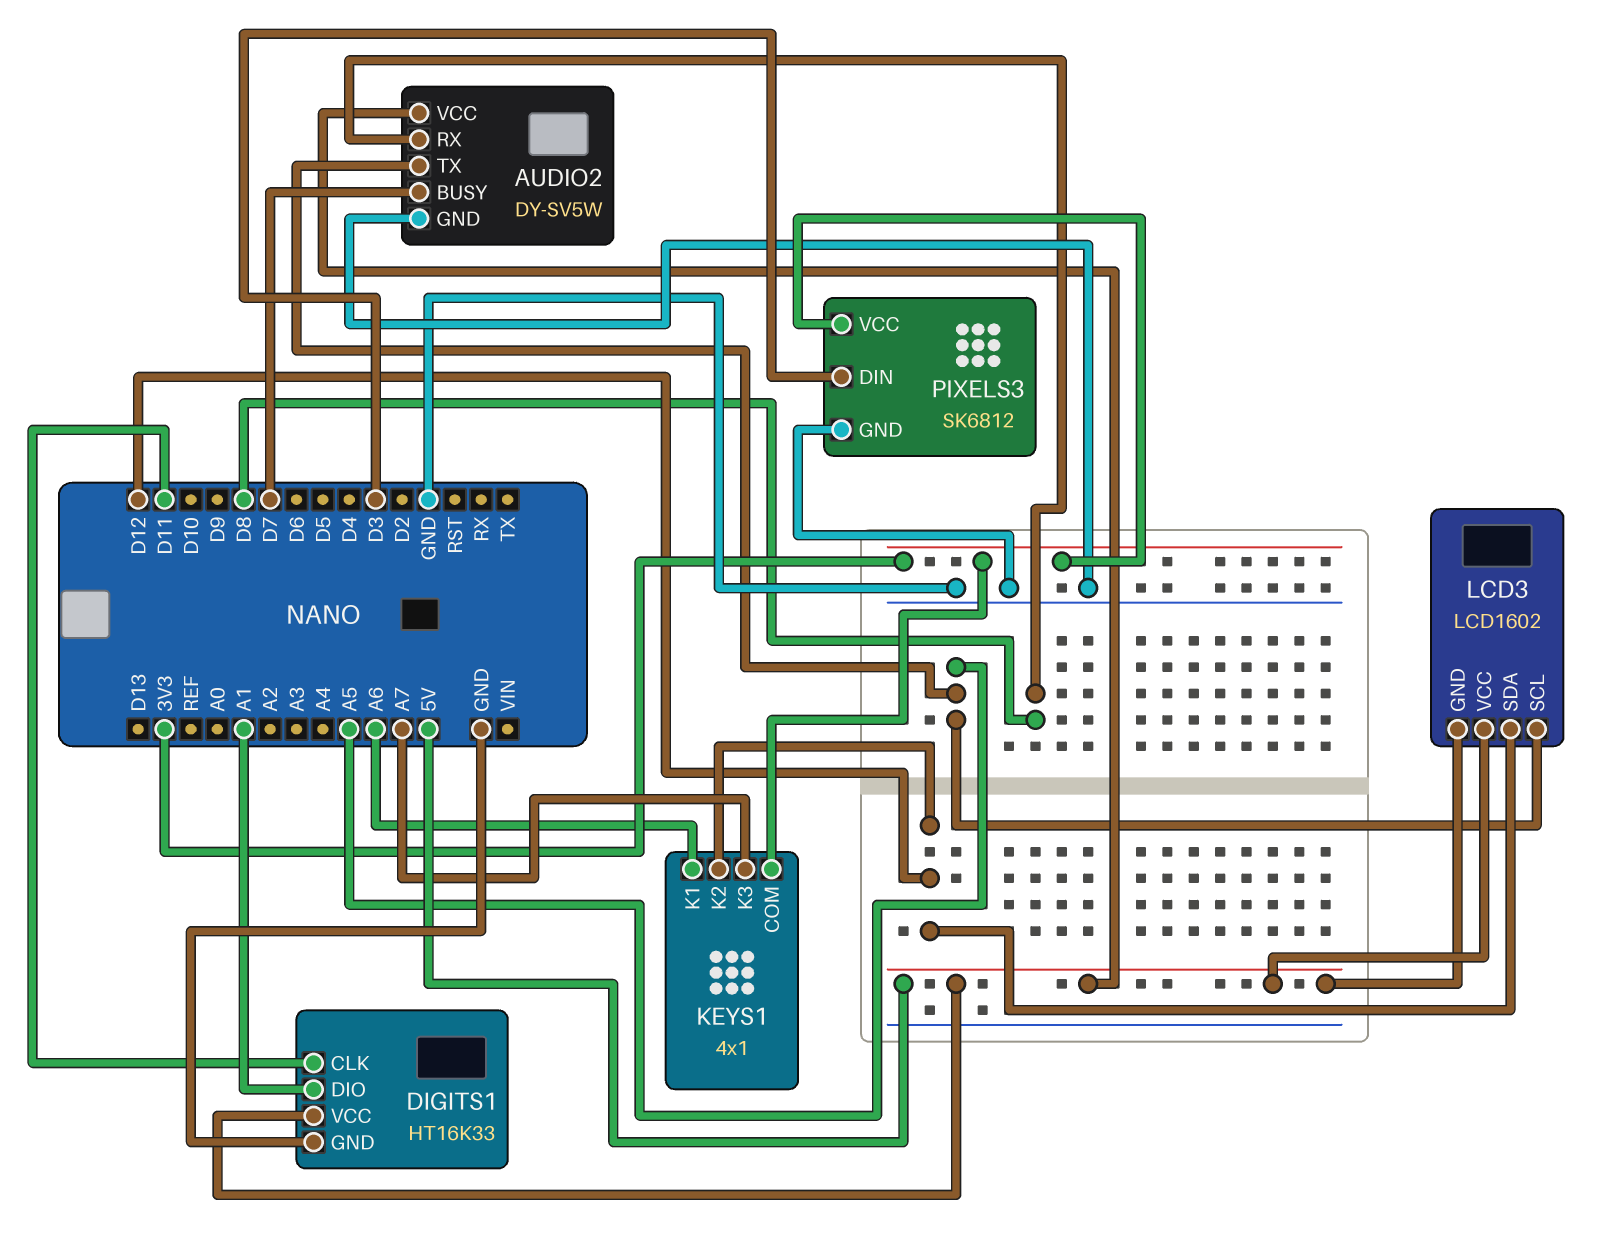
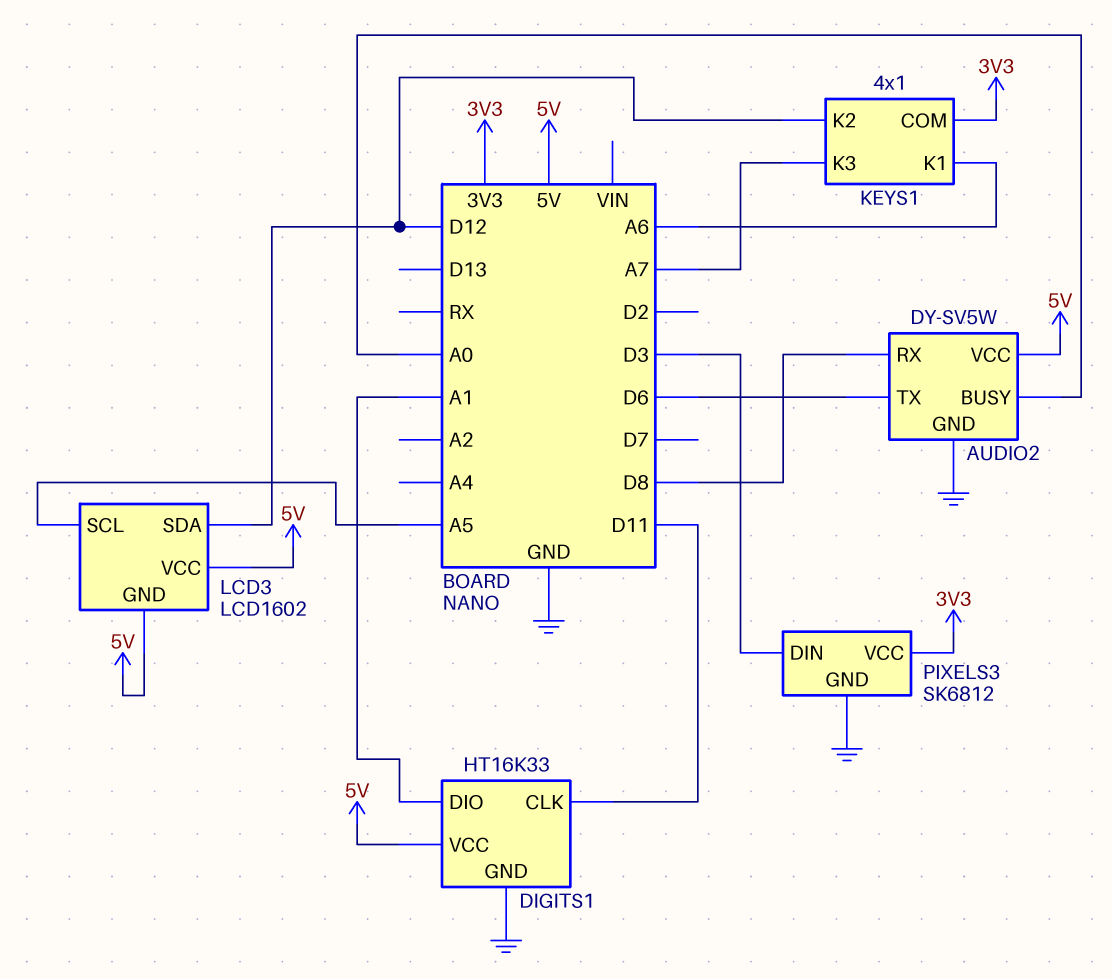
AUDIO2 pin BUSY: D7 -> A0
AUDIO2 pin TX: A5 -> D6

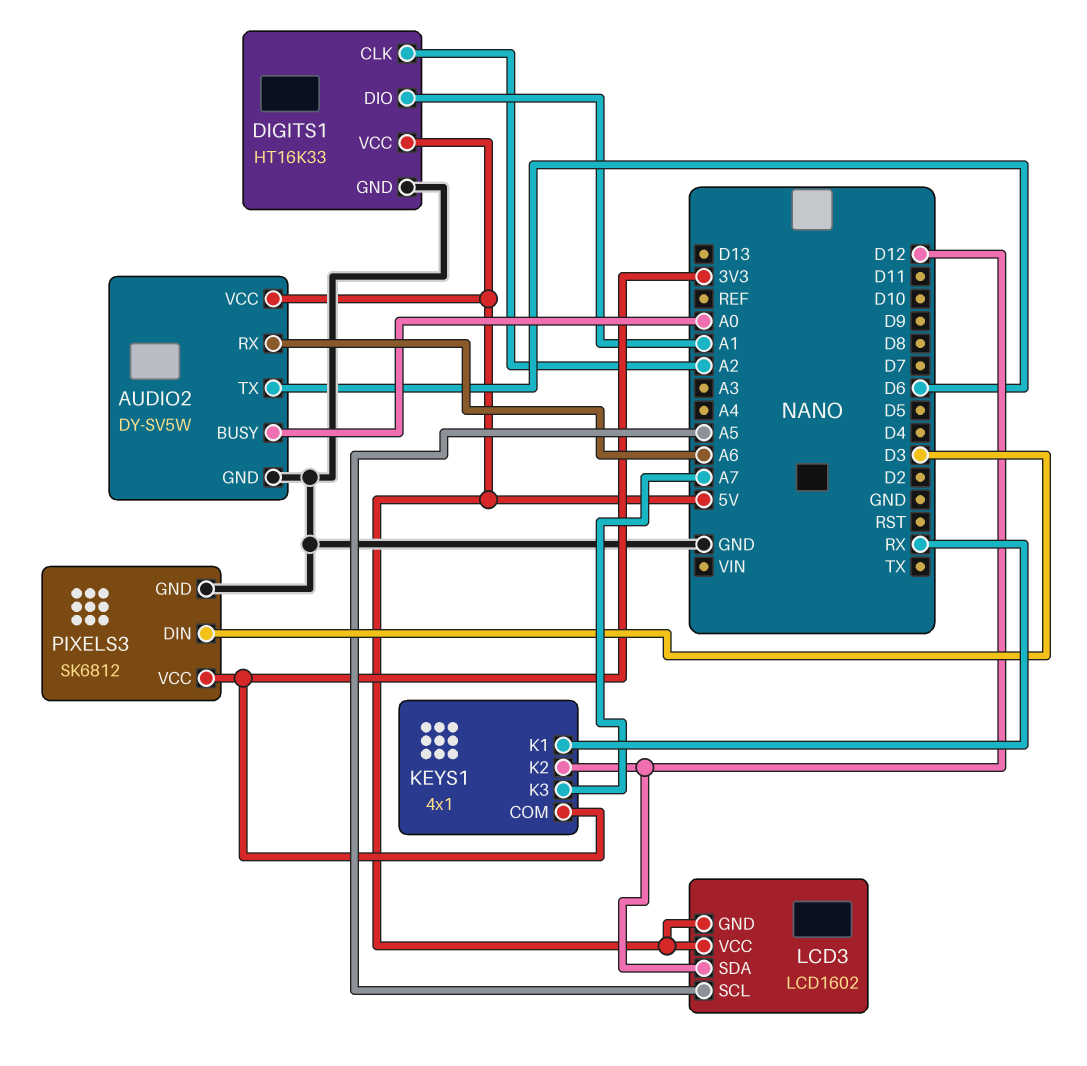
AUDIO2 pin RX: D8 -> A6
DIGITS1 pin CLK: D11 -> A2
KEYS1 pin K1: A6 -> RX

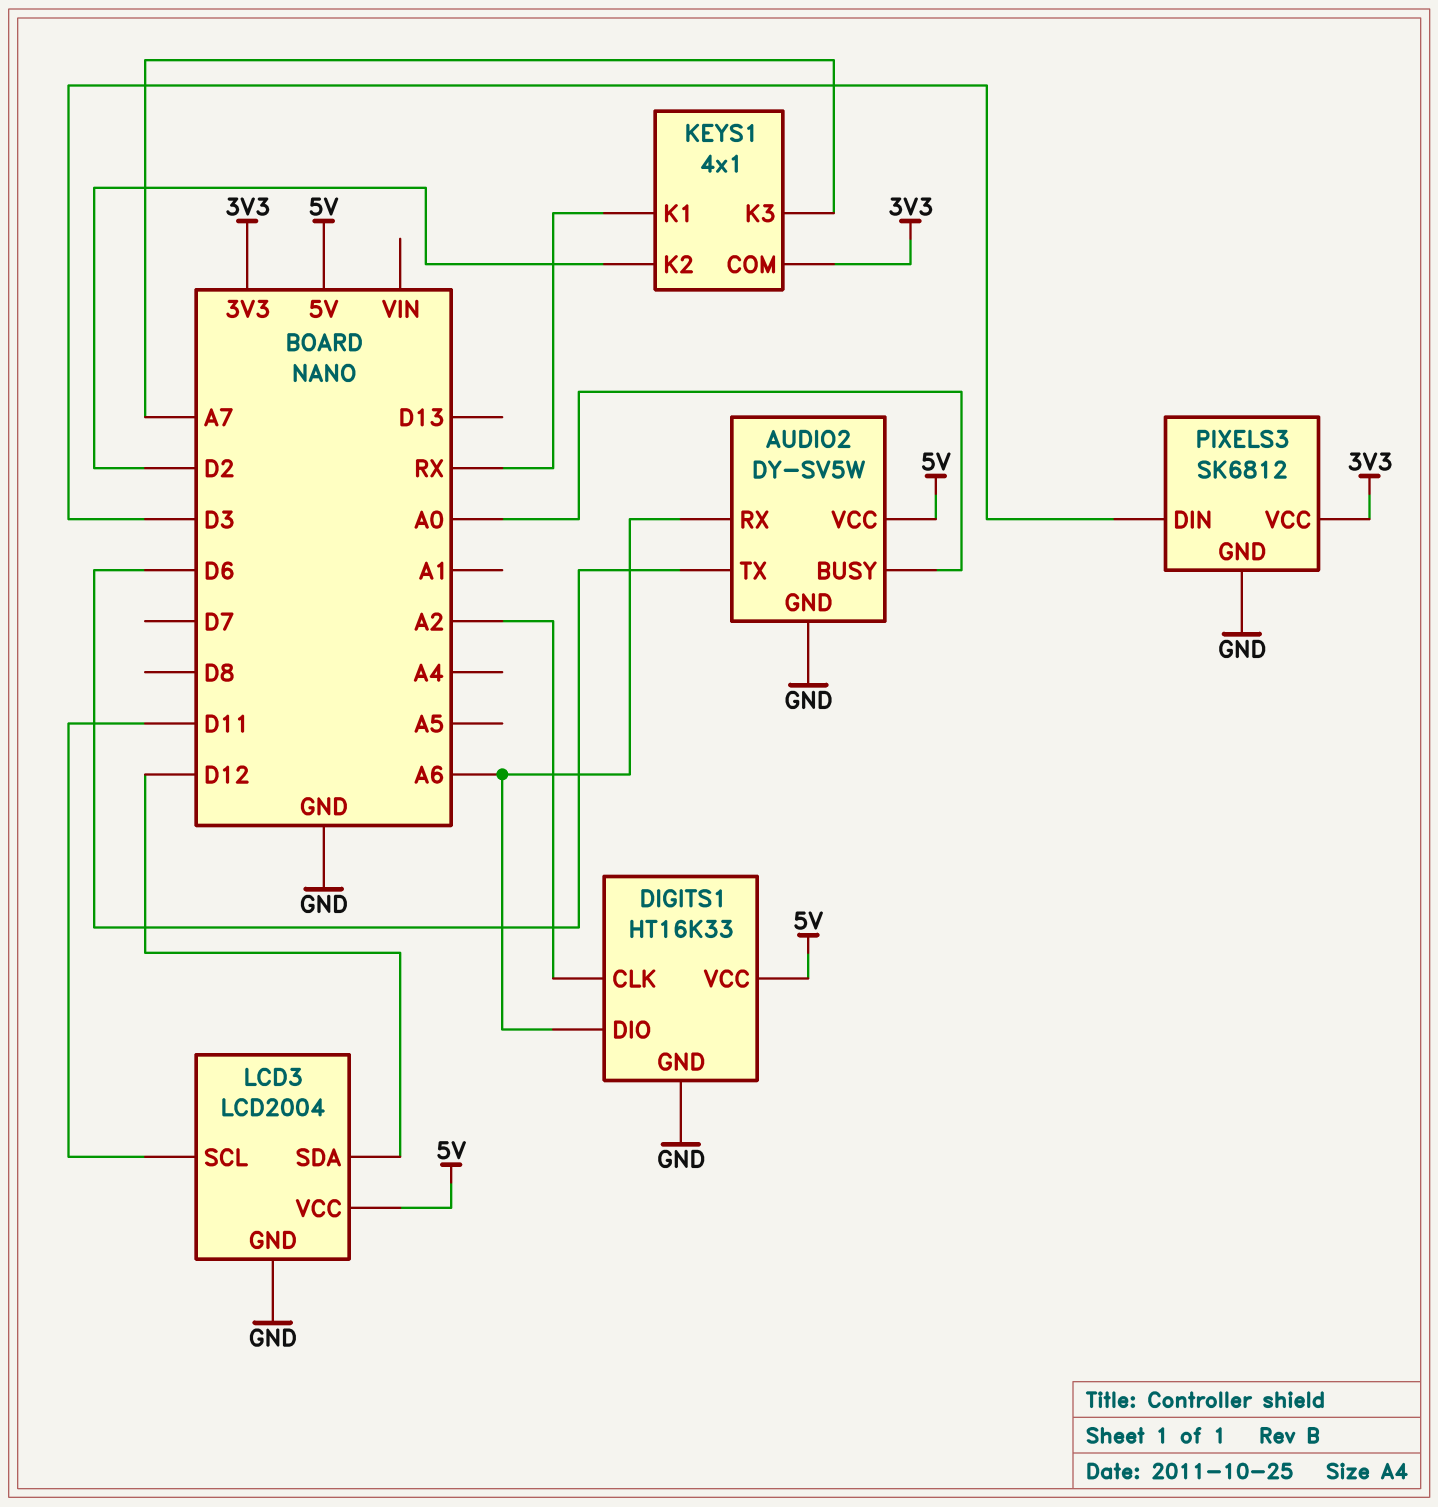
DIGITS1 pin DIO: A1 -> A6
KEYS1 pin K2: D12 -> D2
LCD3: LCD1602 -> LCD2004
LCD3 pin GND: 5V -> GND
LCD3 pin SCL: A5 -> D11

